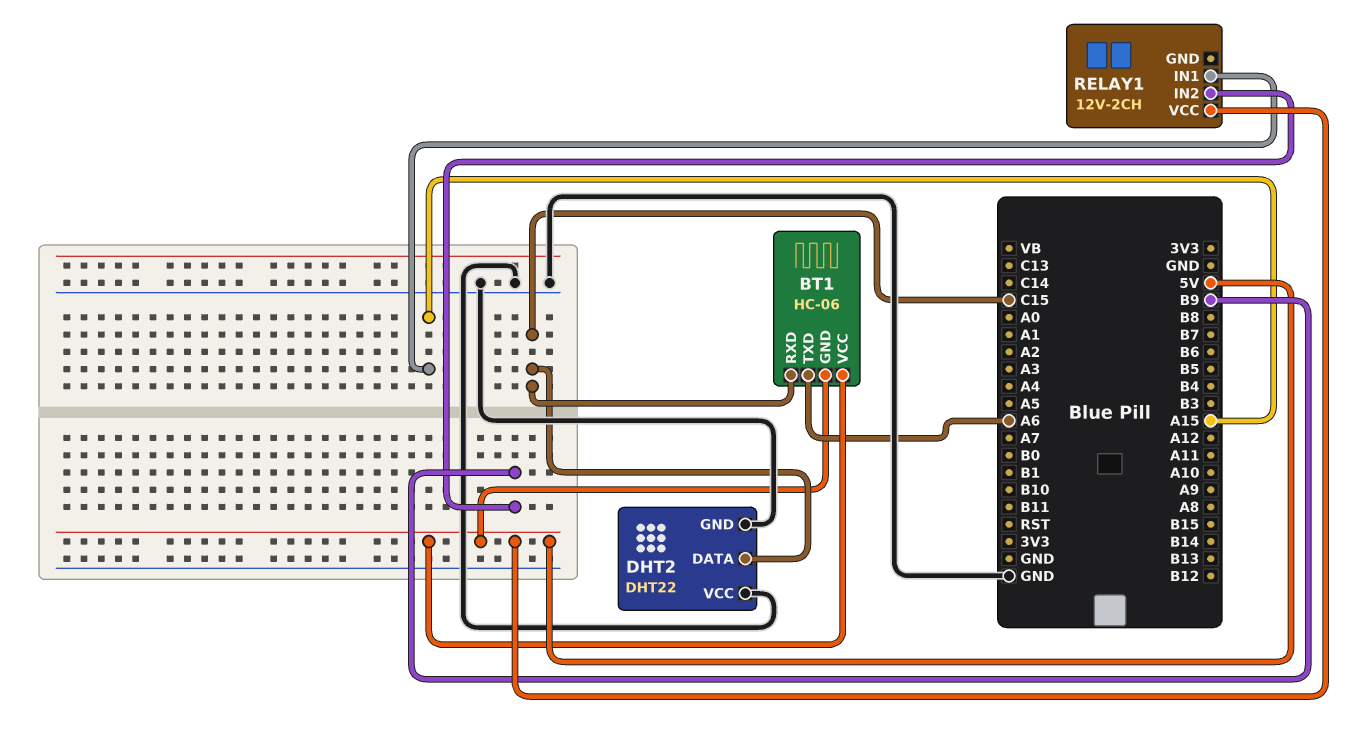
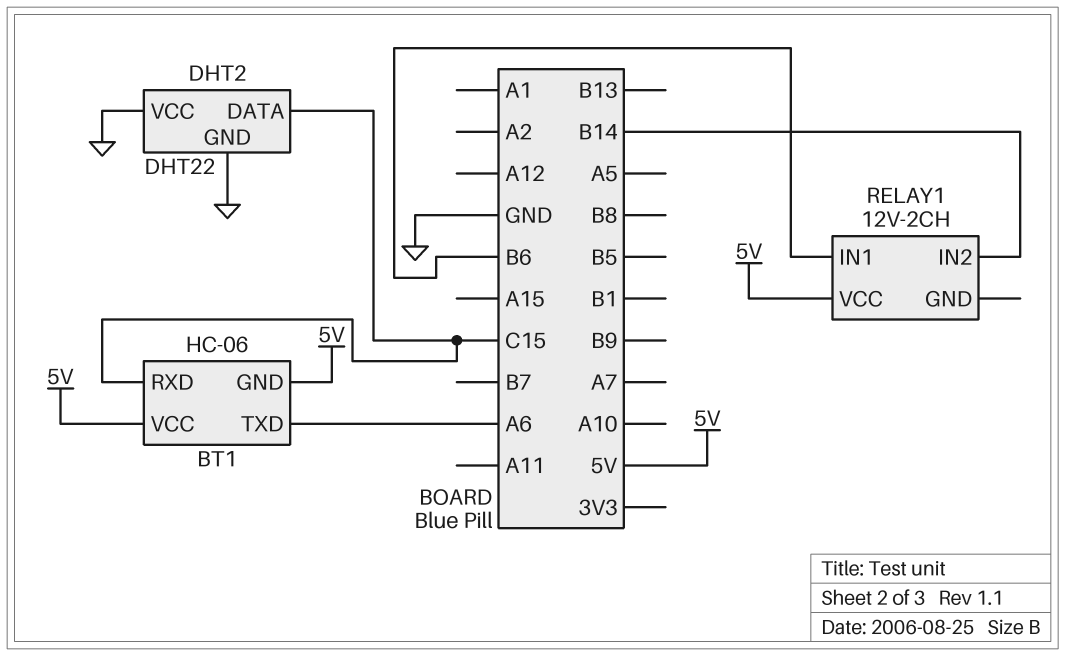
RELAY1 pin IN1: A15 -> B6
RELAY1 pin IN2: B9 -> B14

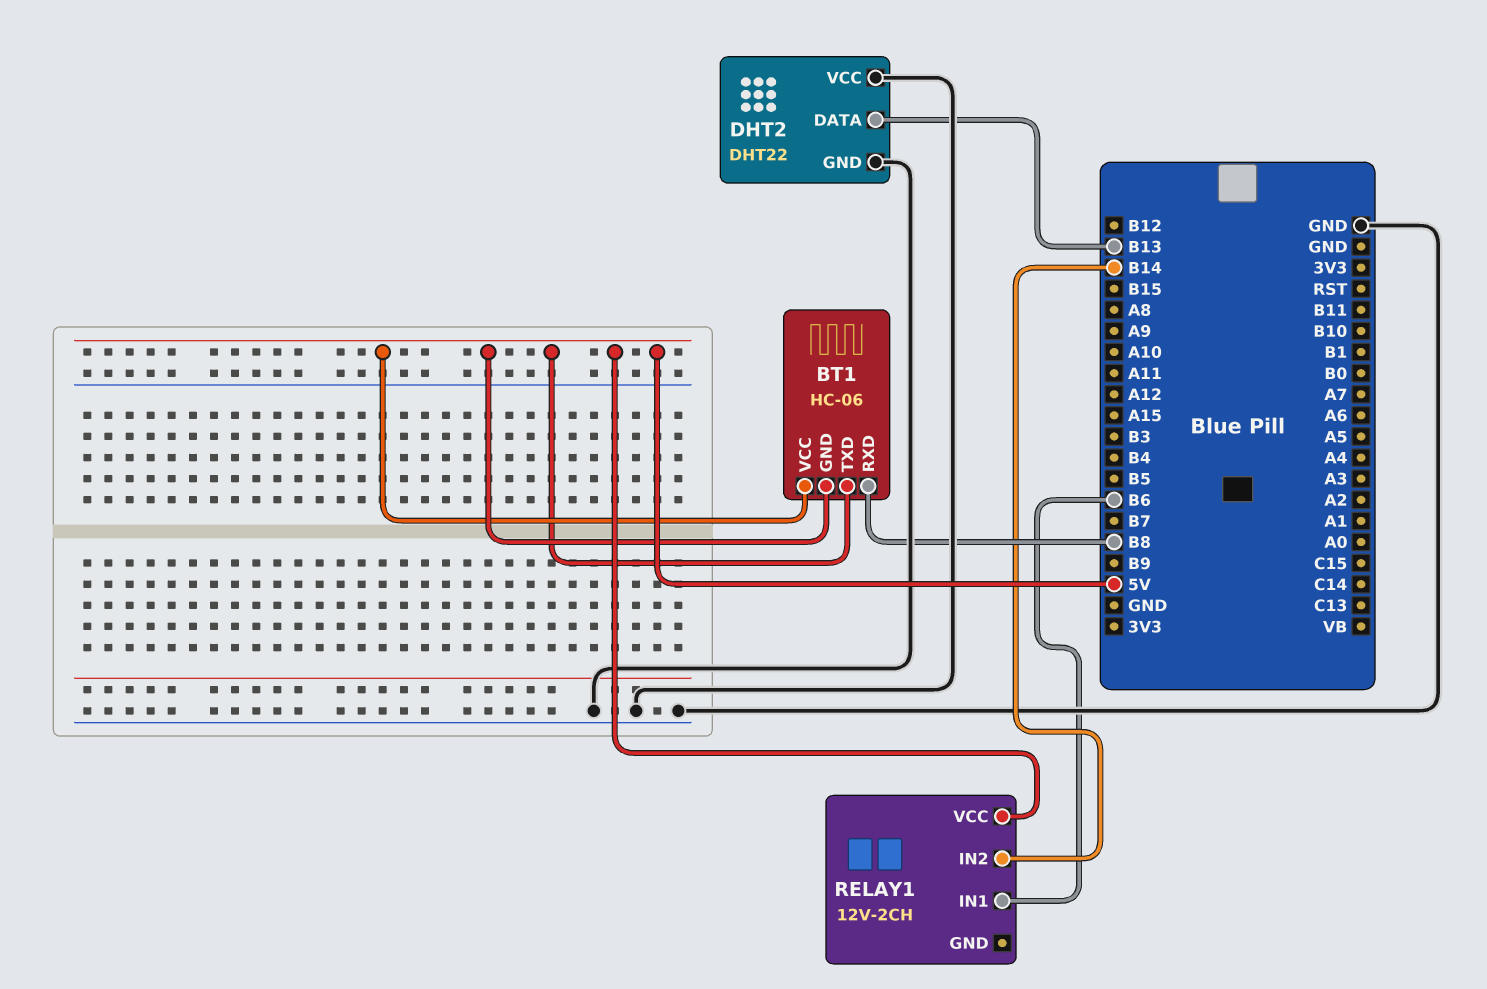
BT1 pin RXD: C15 -> B8
BT1 pin TXD: A6 -> 5V
DHT2 pin DATA: C15 -> B13

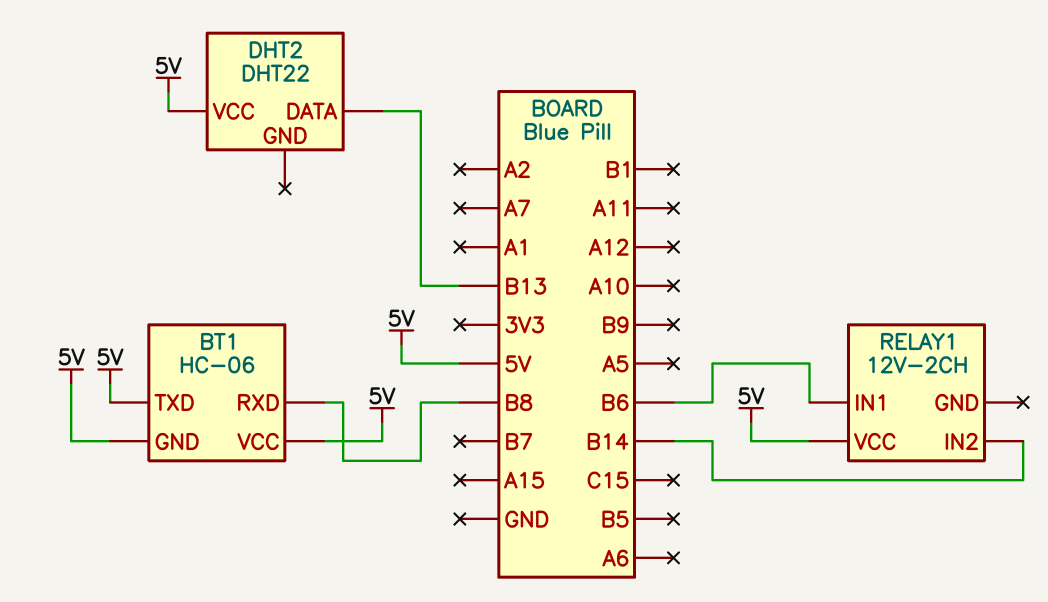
DHT2 pin GND: GND -> none
DHT2 pin VCC: GND -> 5V

